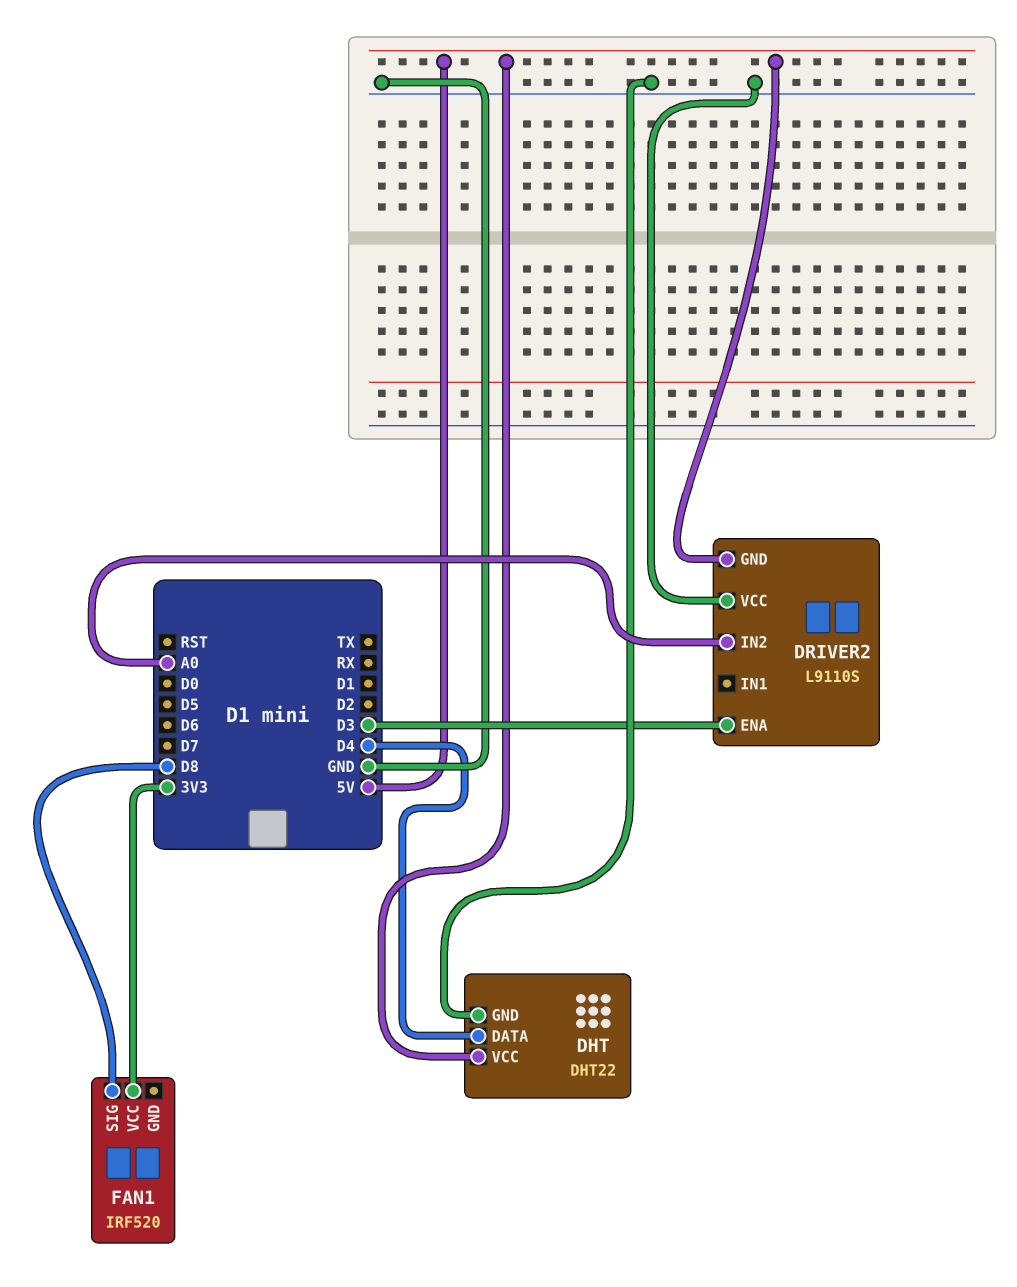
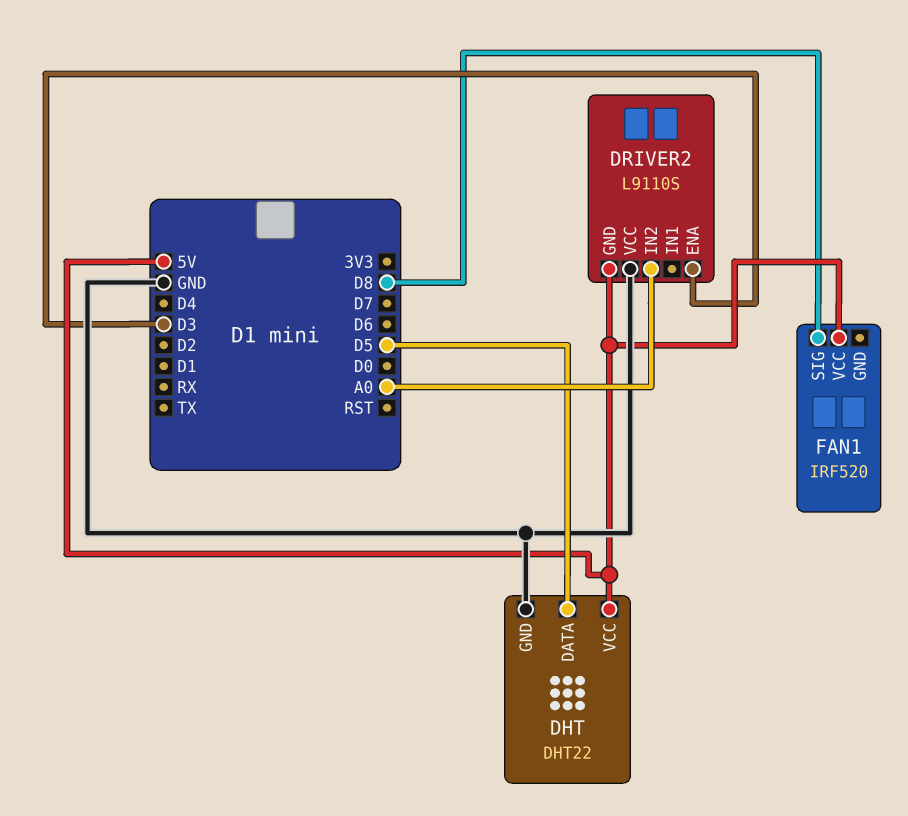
DHT pin DATA: D4 -> D5
FAN1 pin VCC: 3V3 -> 5V

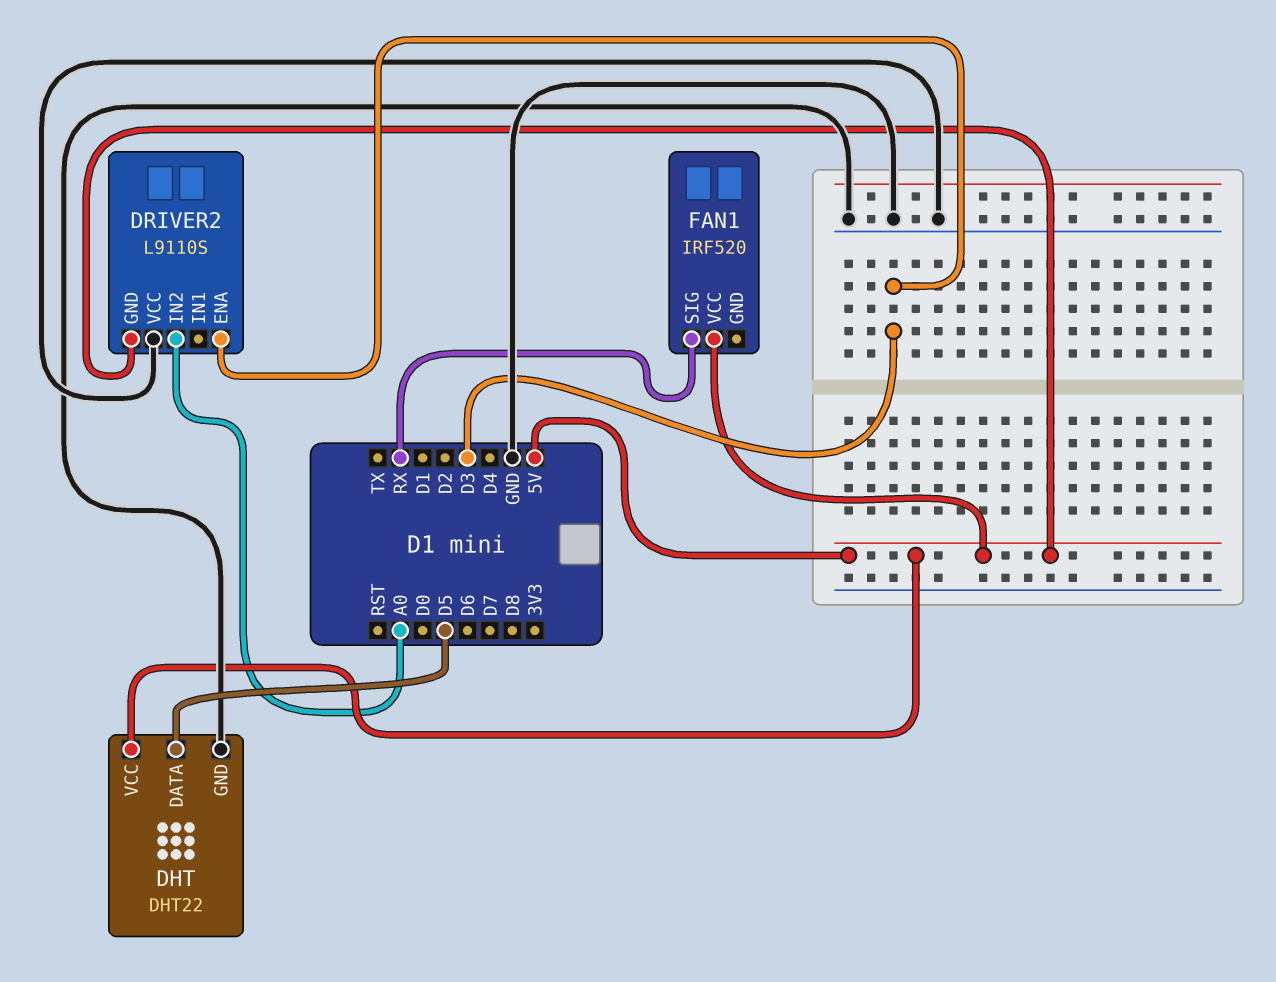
FAN1 pin SIG: D8 -> RX

